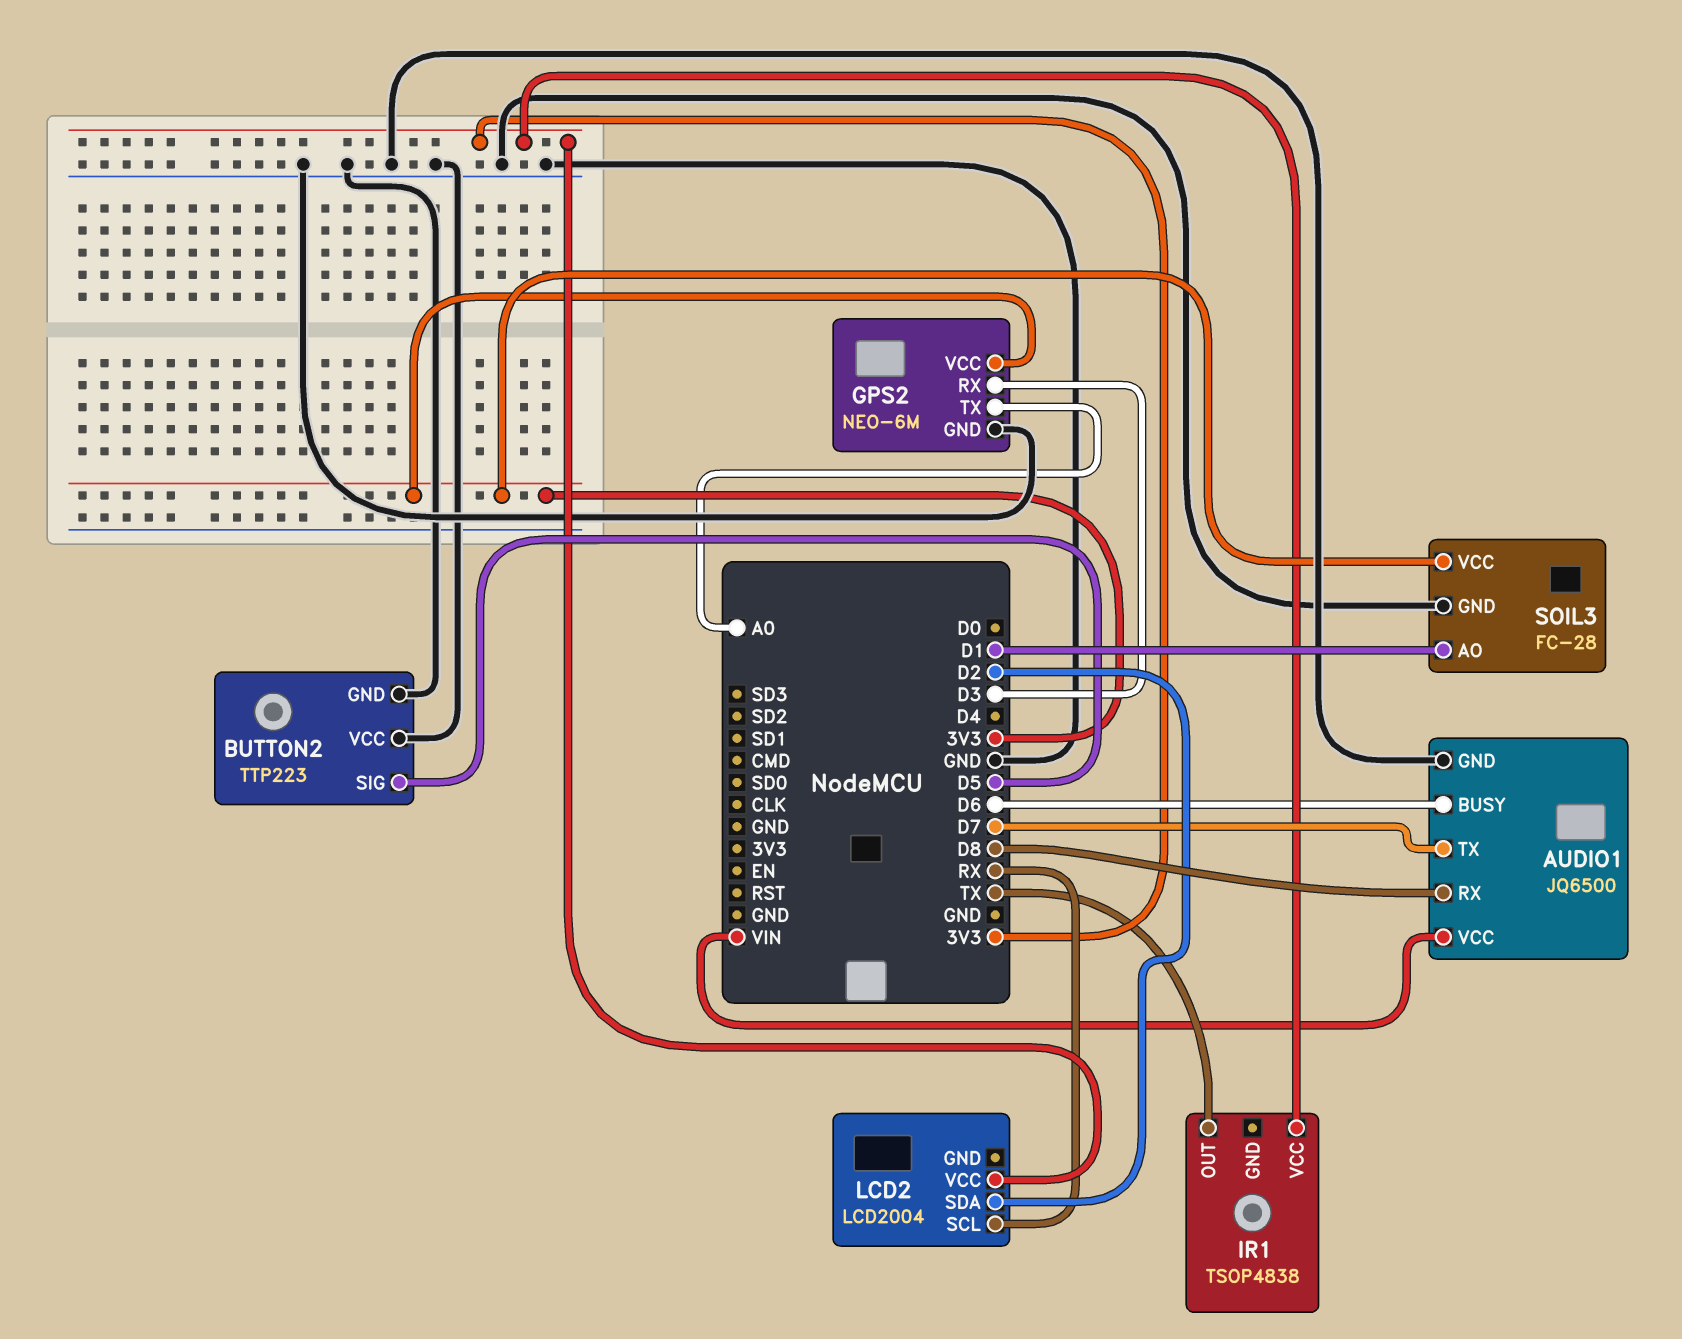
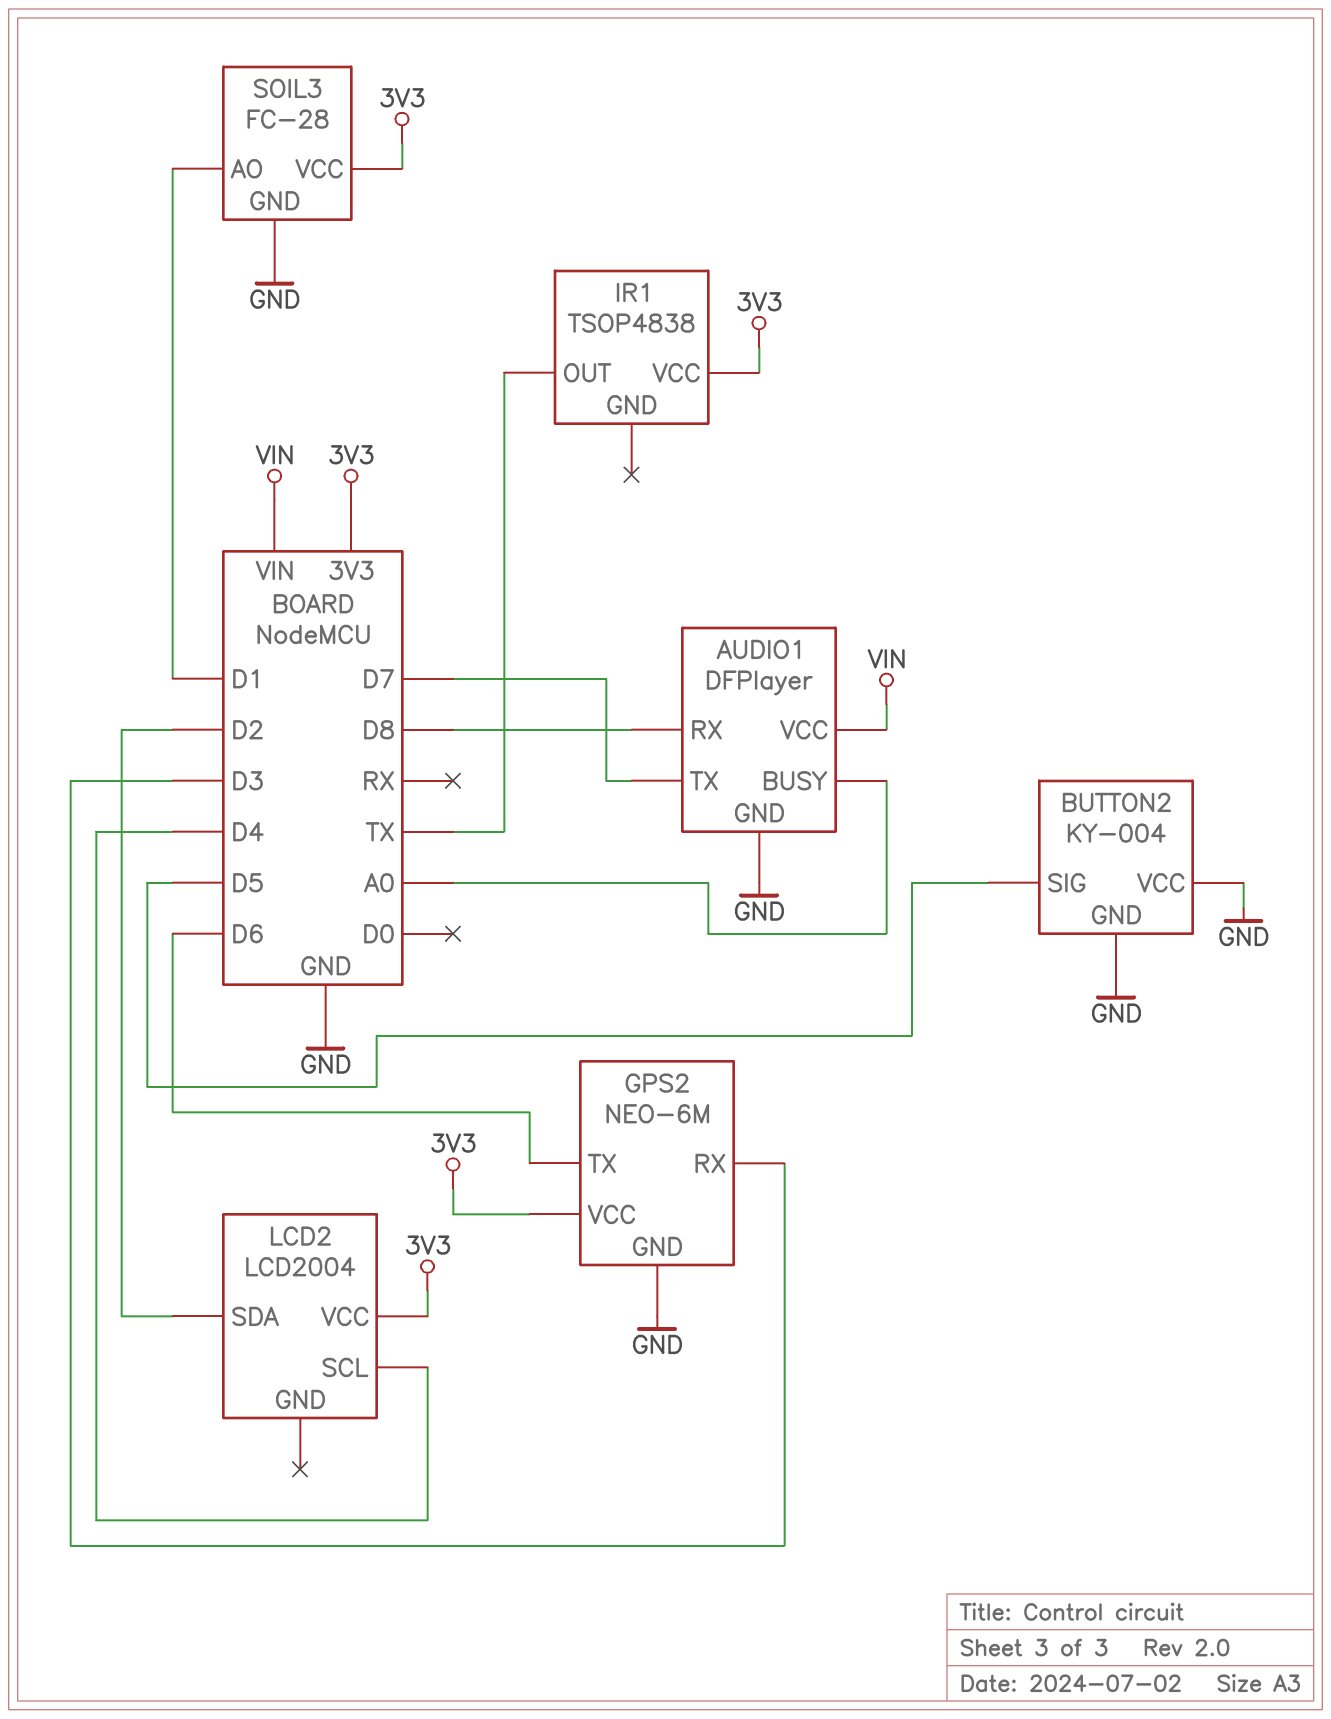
AUDIO1: JQ6500 -> DFPlayer
AUDIO1 pin BUSY: D6 -> A0
BUTTON2: TTP223 -> KY-004
GPS2 pin TX: A0 -> D6
LCD2 pin SCL: RX -> D4

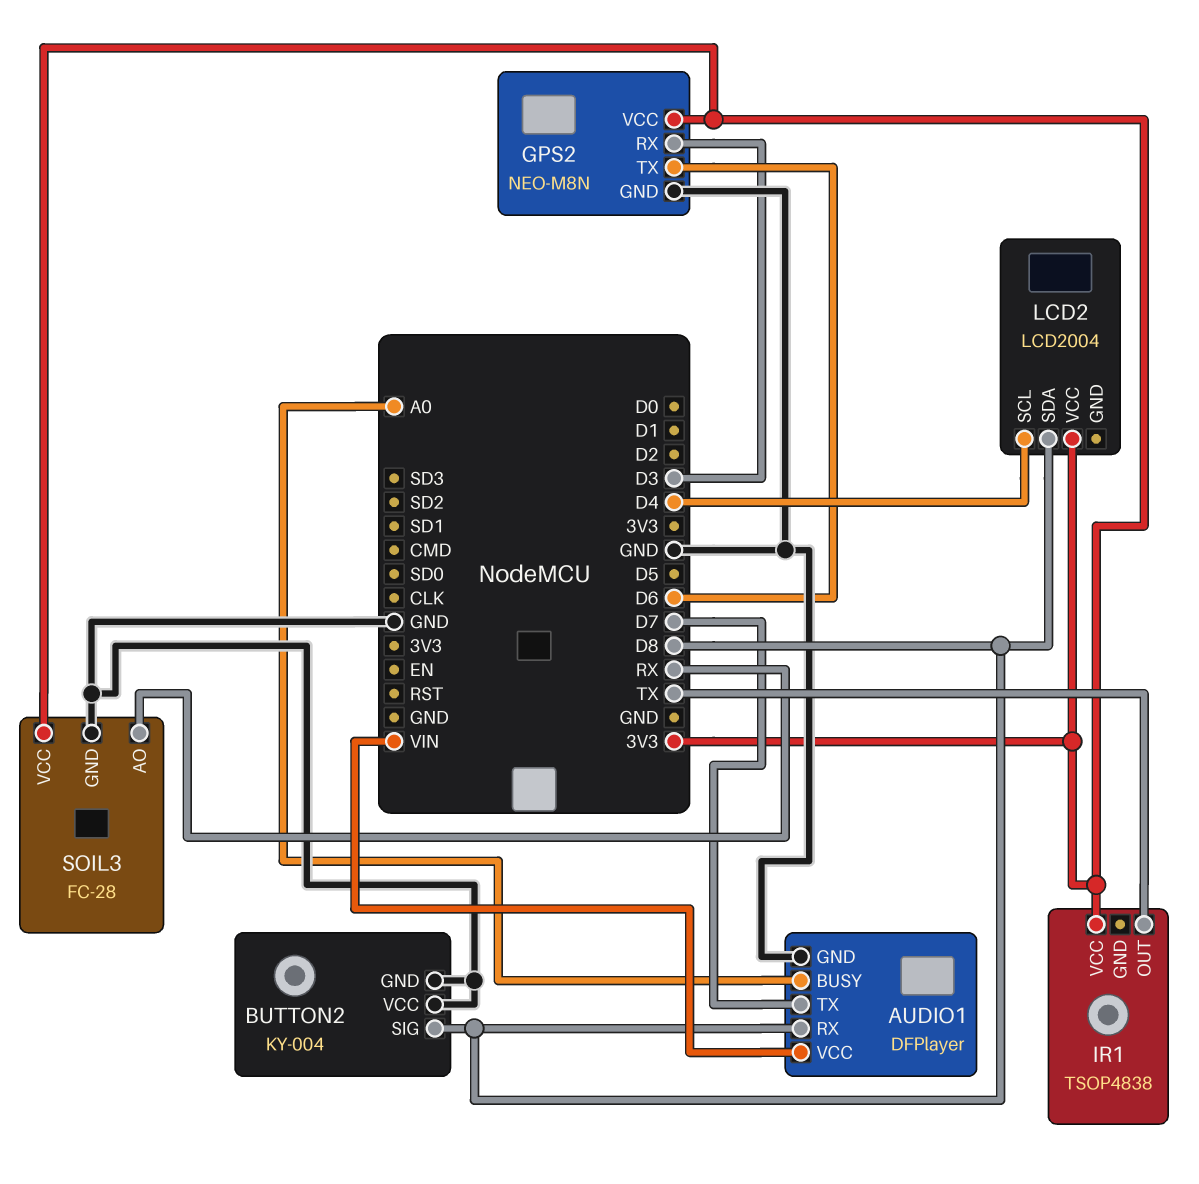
BUTTON2 pin SIG: D5 -> D8
GPS2: NEO-6M -> NEO-M8N
LCD2 pin SDA: D2 -> D8
SOIL3 pin AO: D1 -> RX

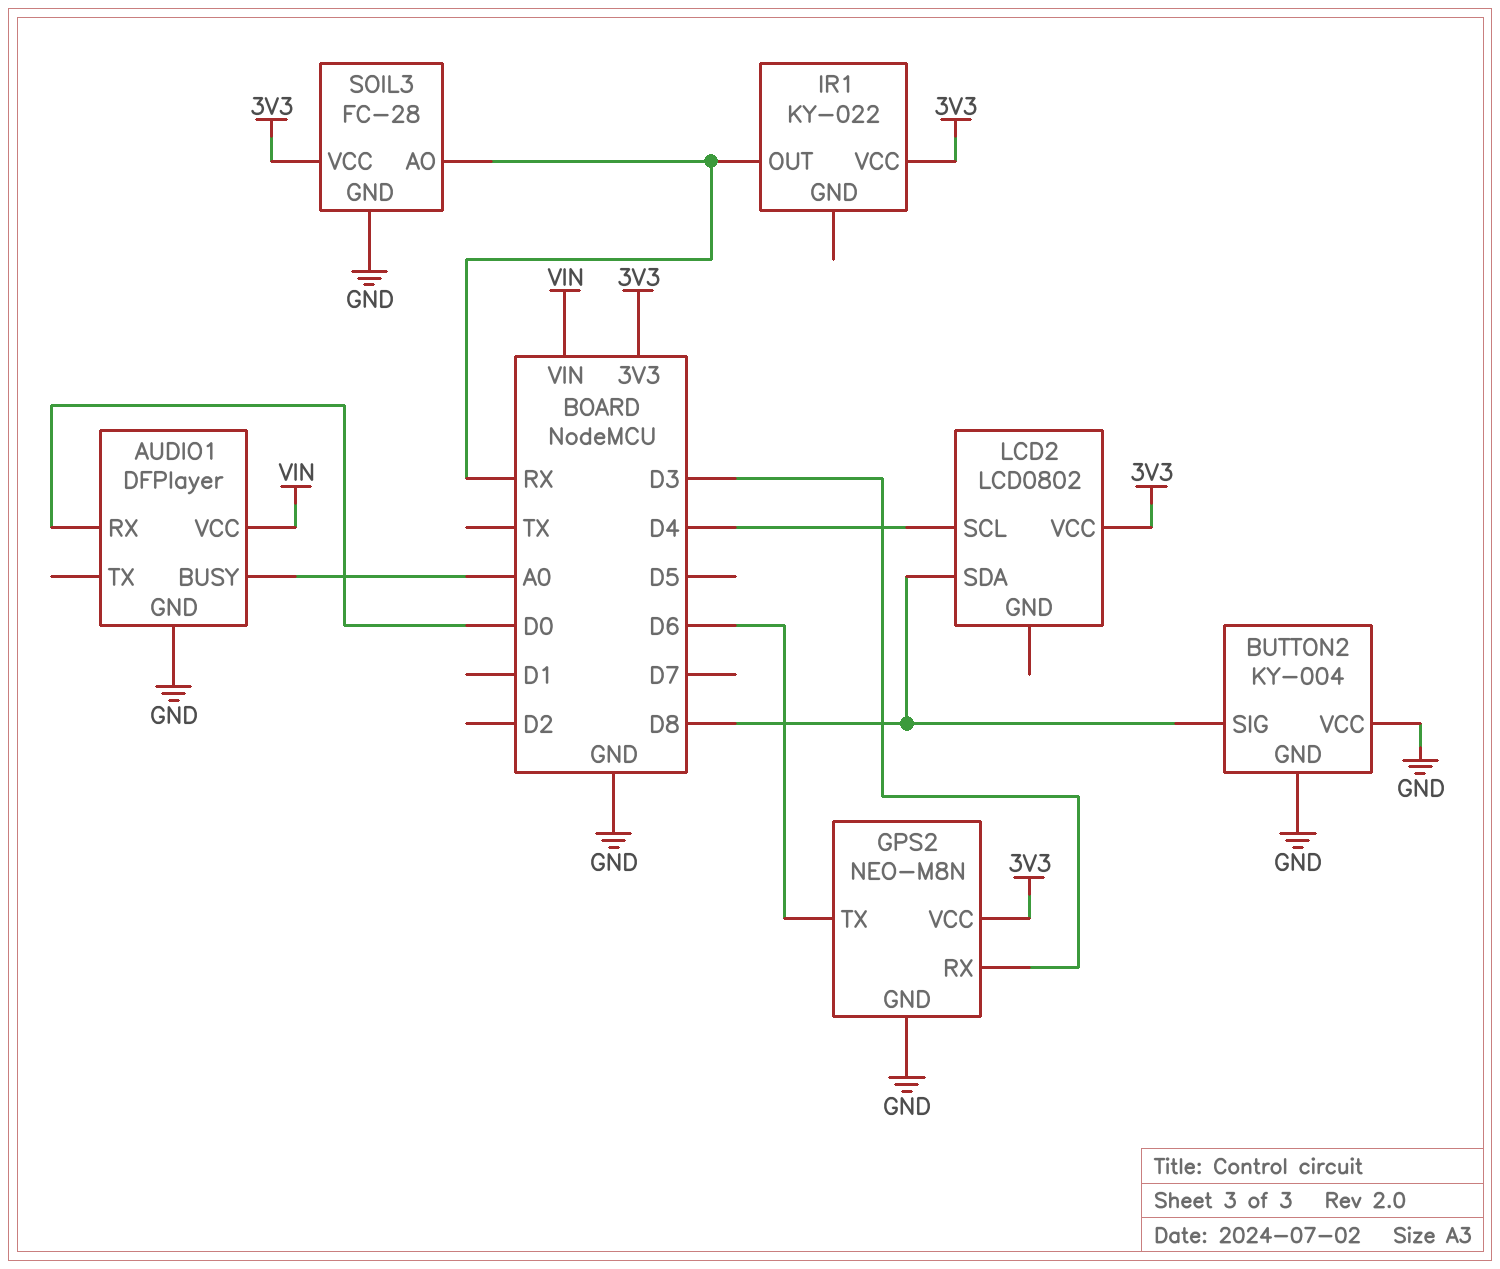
AUDIO1 pin RX: D8 -> D0
AUDIO1 pin TX: D7 -> none
IR1: TSOP4838 -> KY-022
IR1 pin OUT: TX -> RX
LCD2: LCD2004 -> LCD0802

